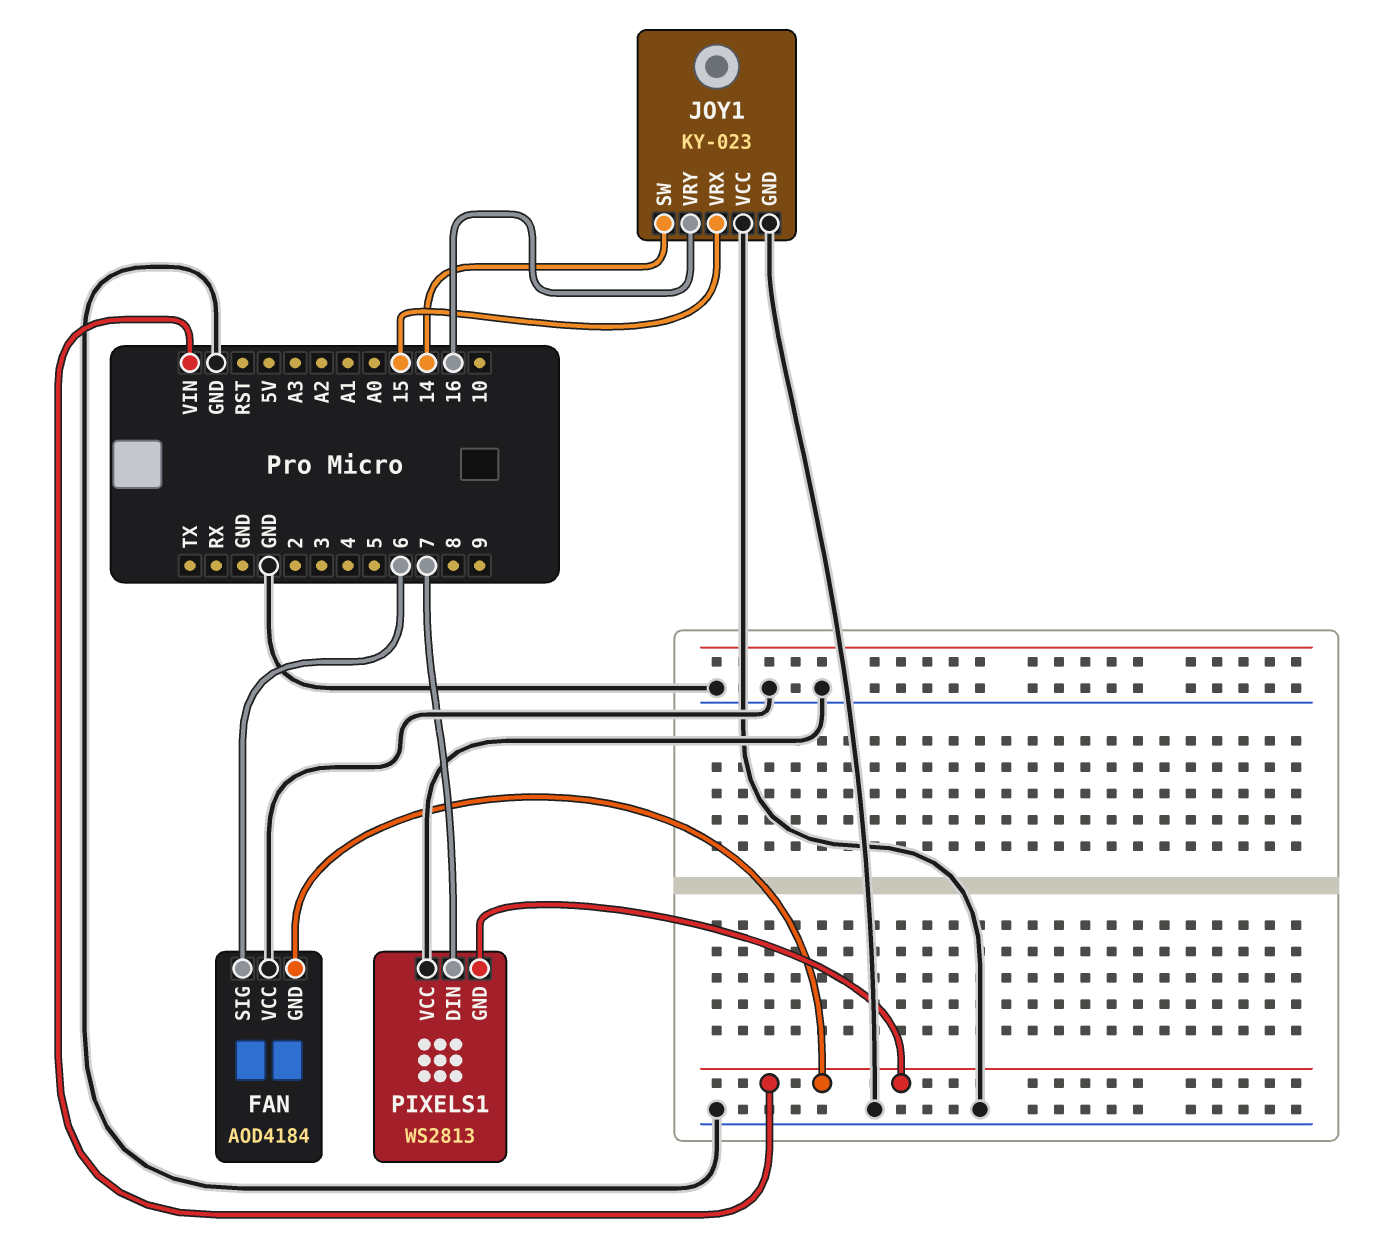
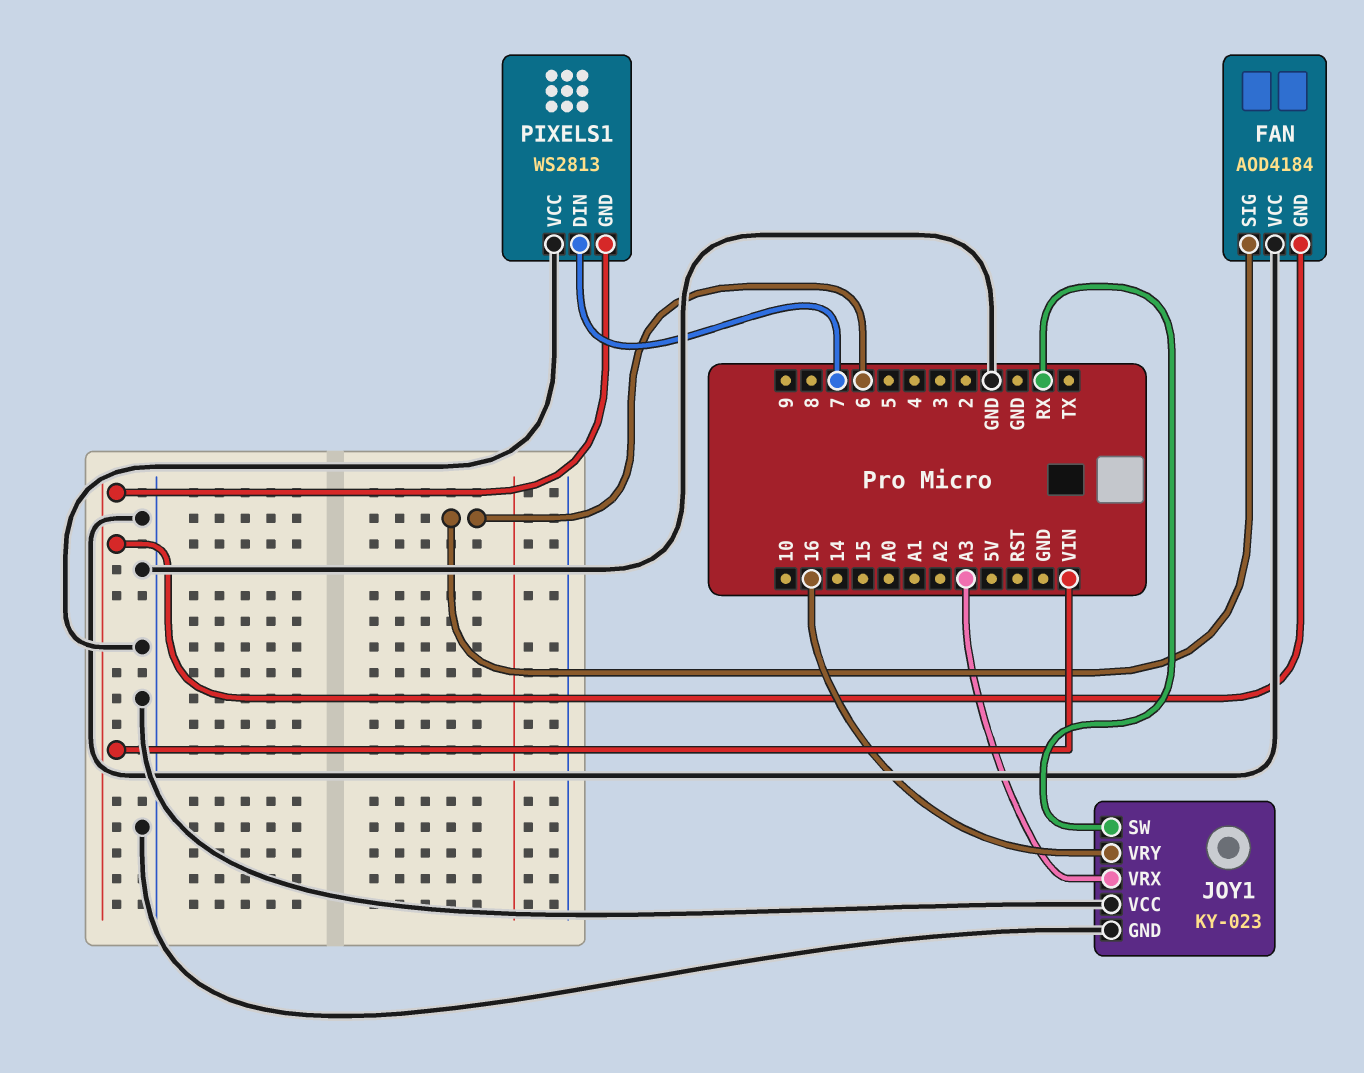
JOY1 pin SW: 14 -> RX
JOY1 pin VRX: 15 -> A3

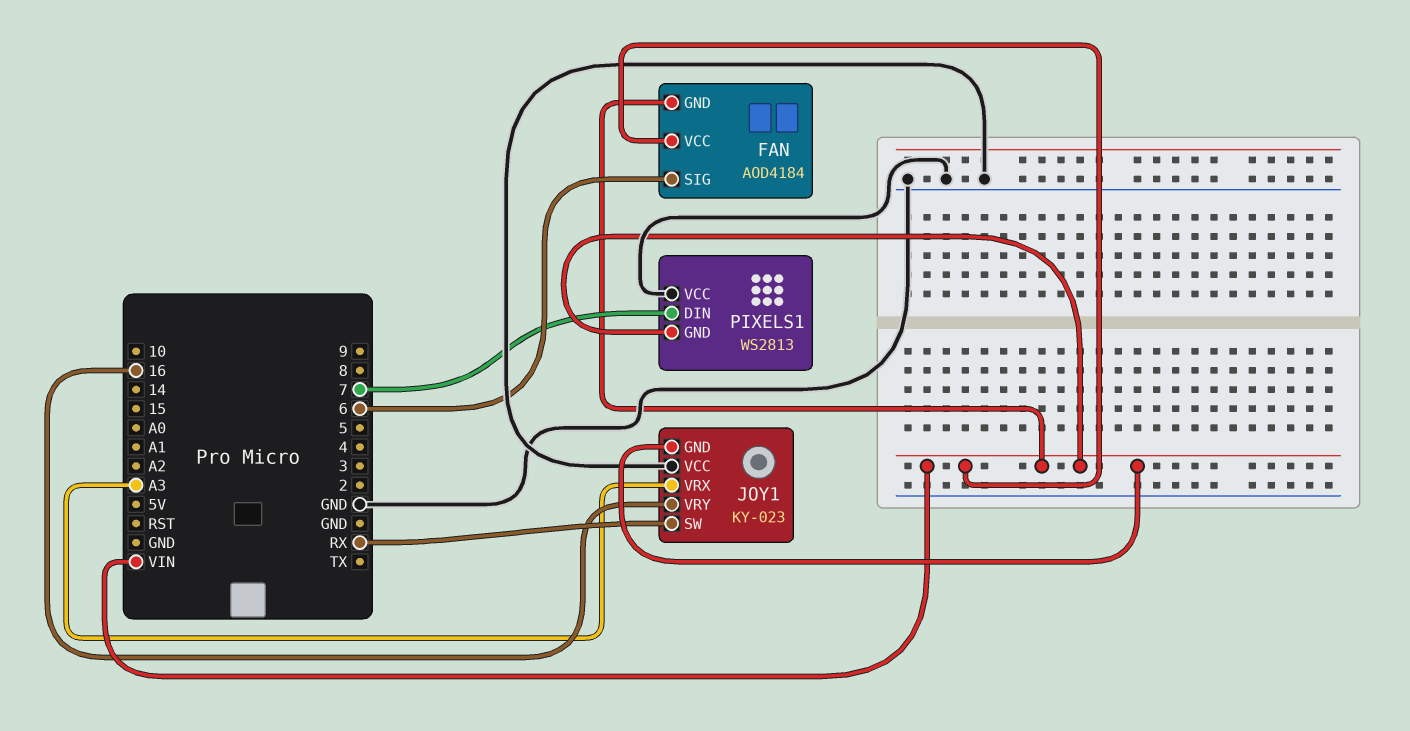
FAN pin VCC: GND -> VIN
JOY1 pin GND: GND -> VIN

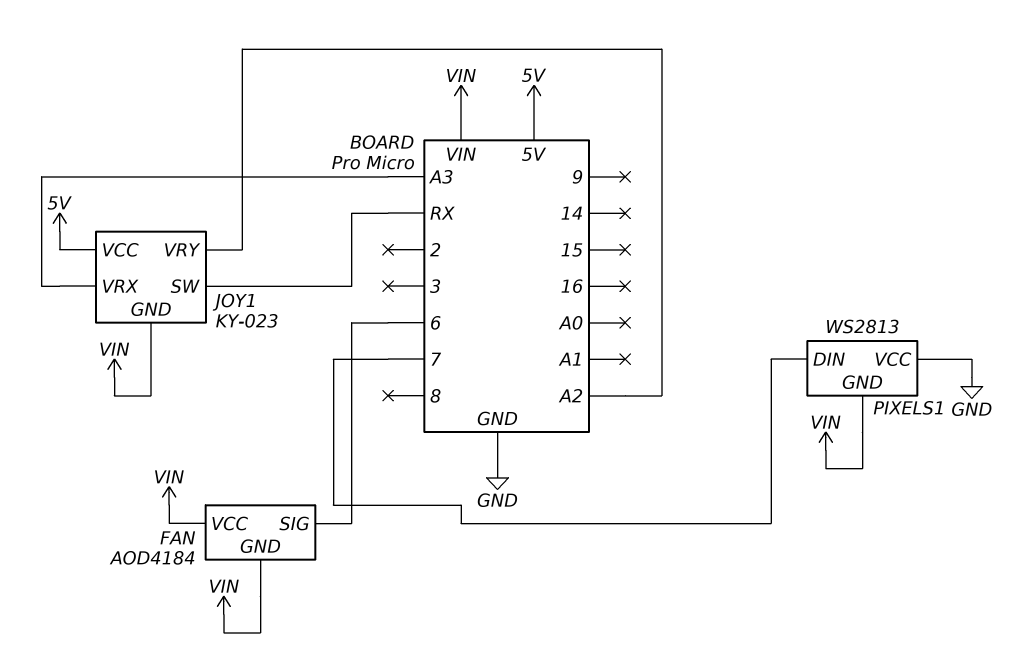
JOY1 pin VCC: GND -> 5V
JOY1 pin VRY: 16 -> A2

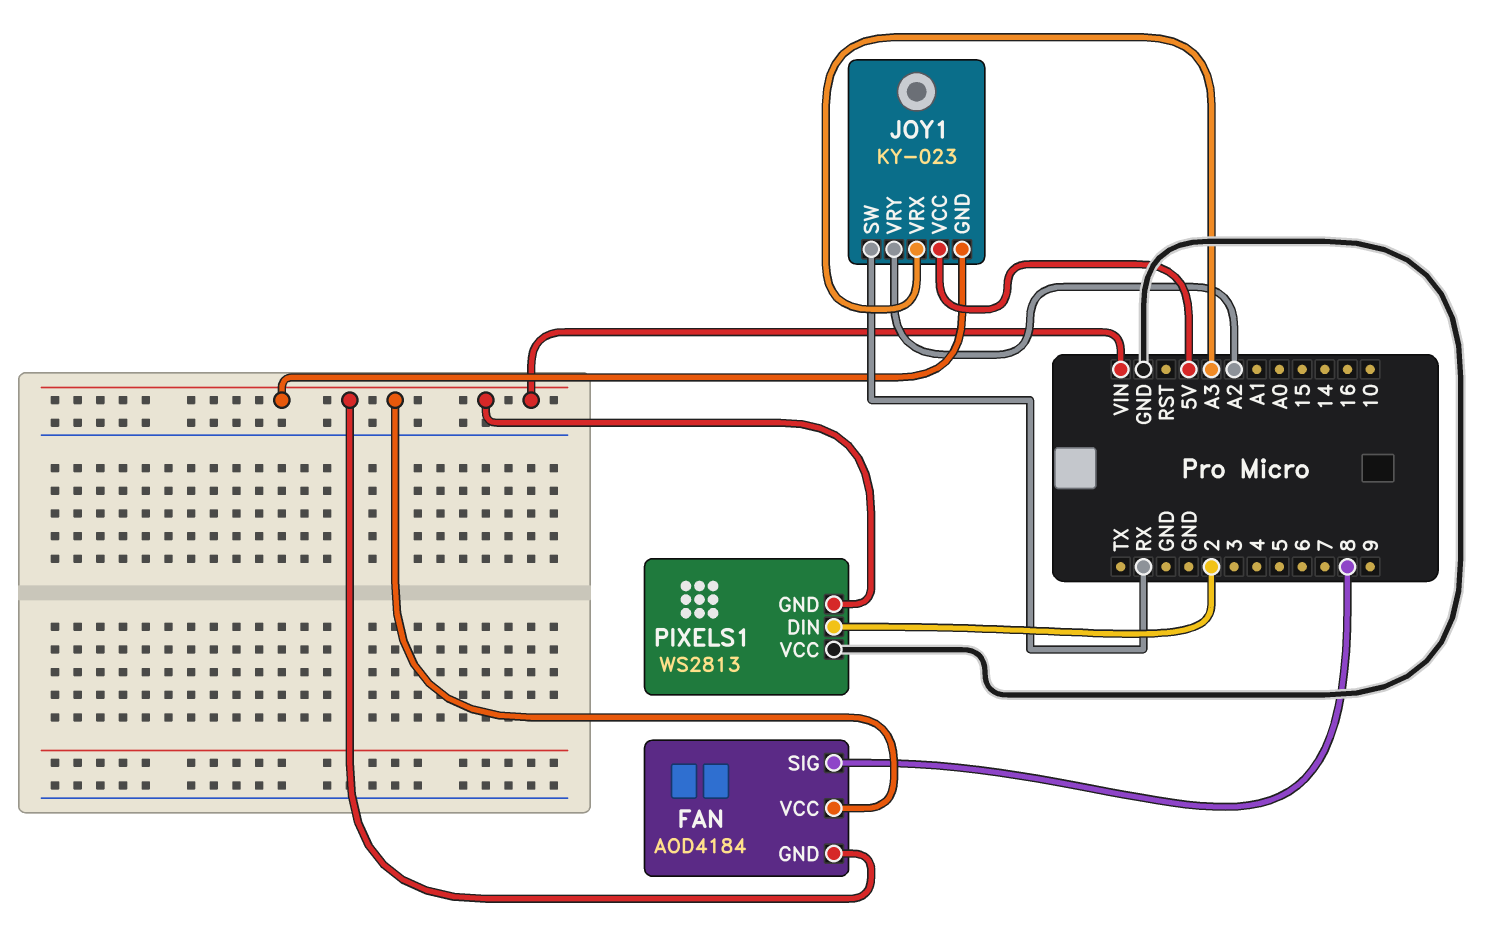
FAN pin SIG: 6 -> 8
PIXELS1 pin DIN: 7 -> 2

